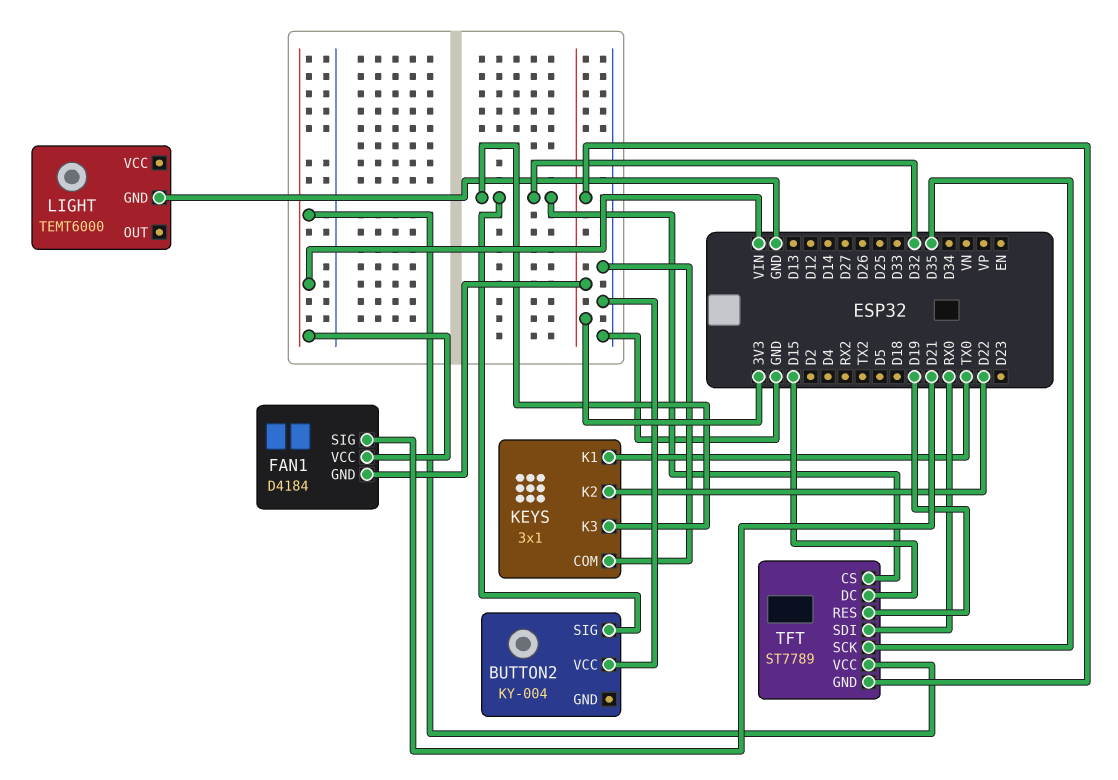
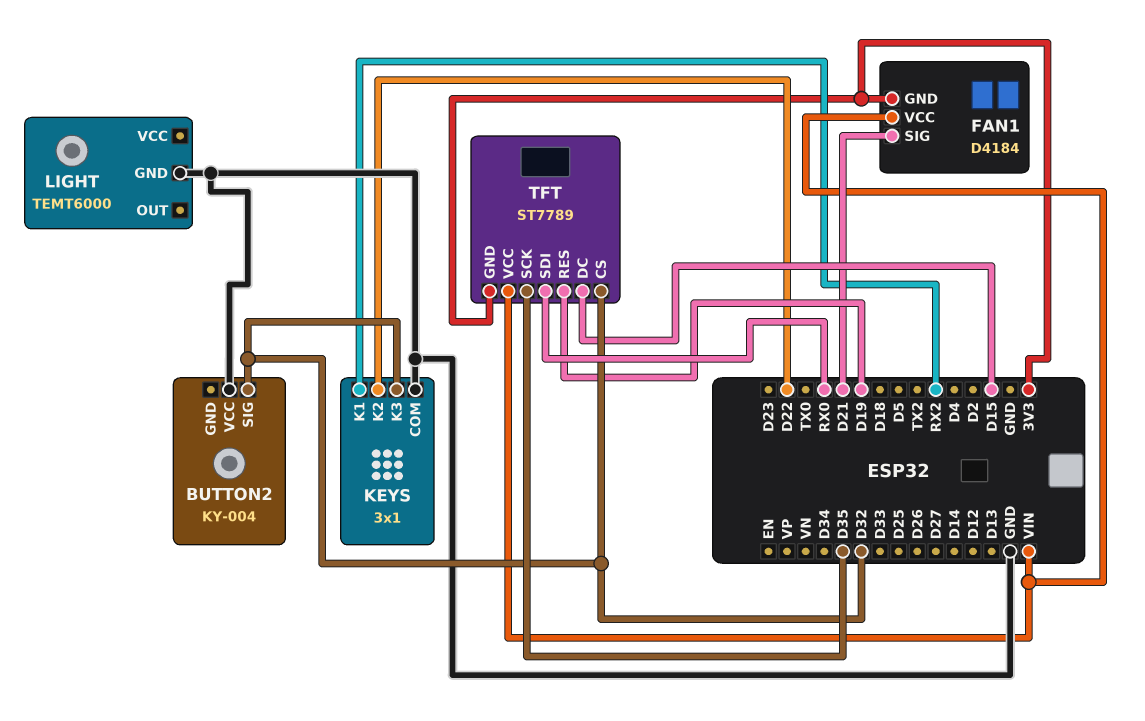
KEYS pin K1: TX0 -> RX2

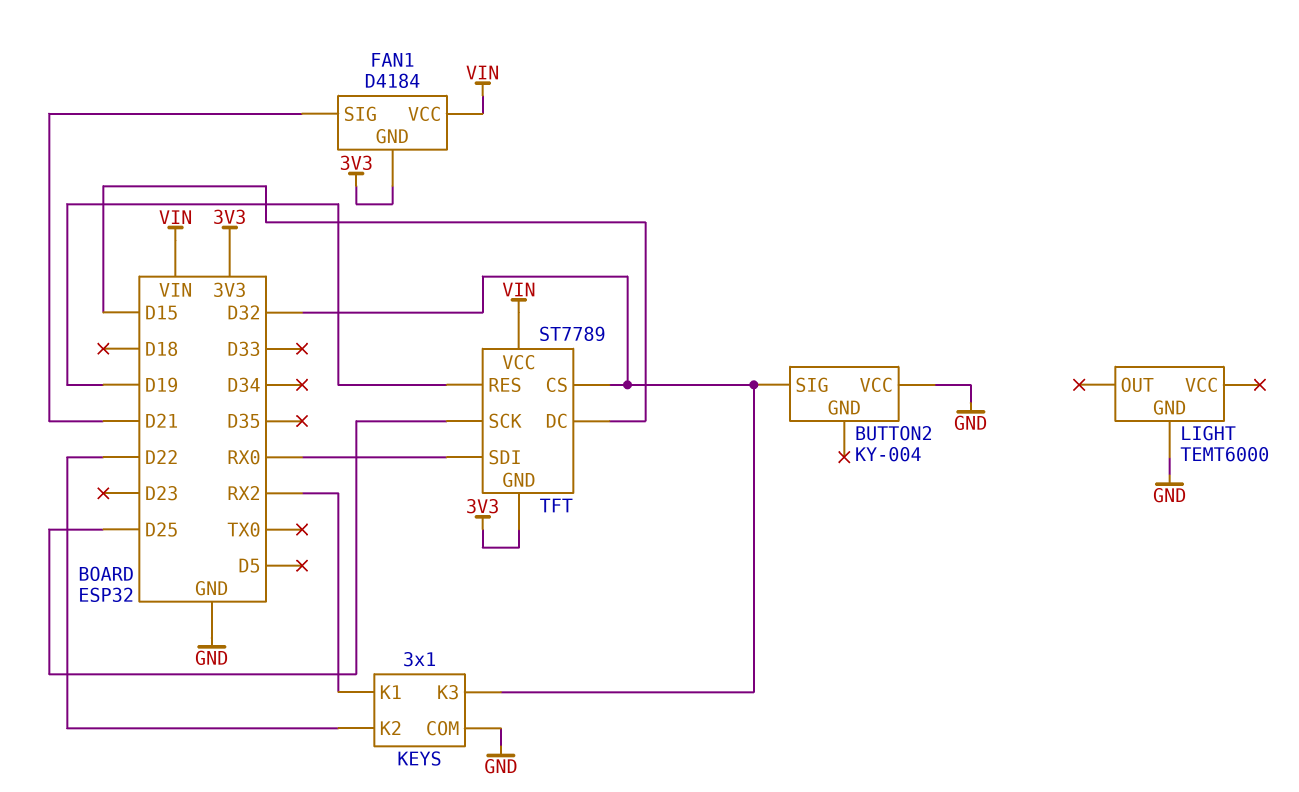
TFT pin SCK: D35 -> D25

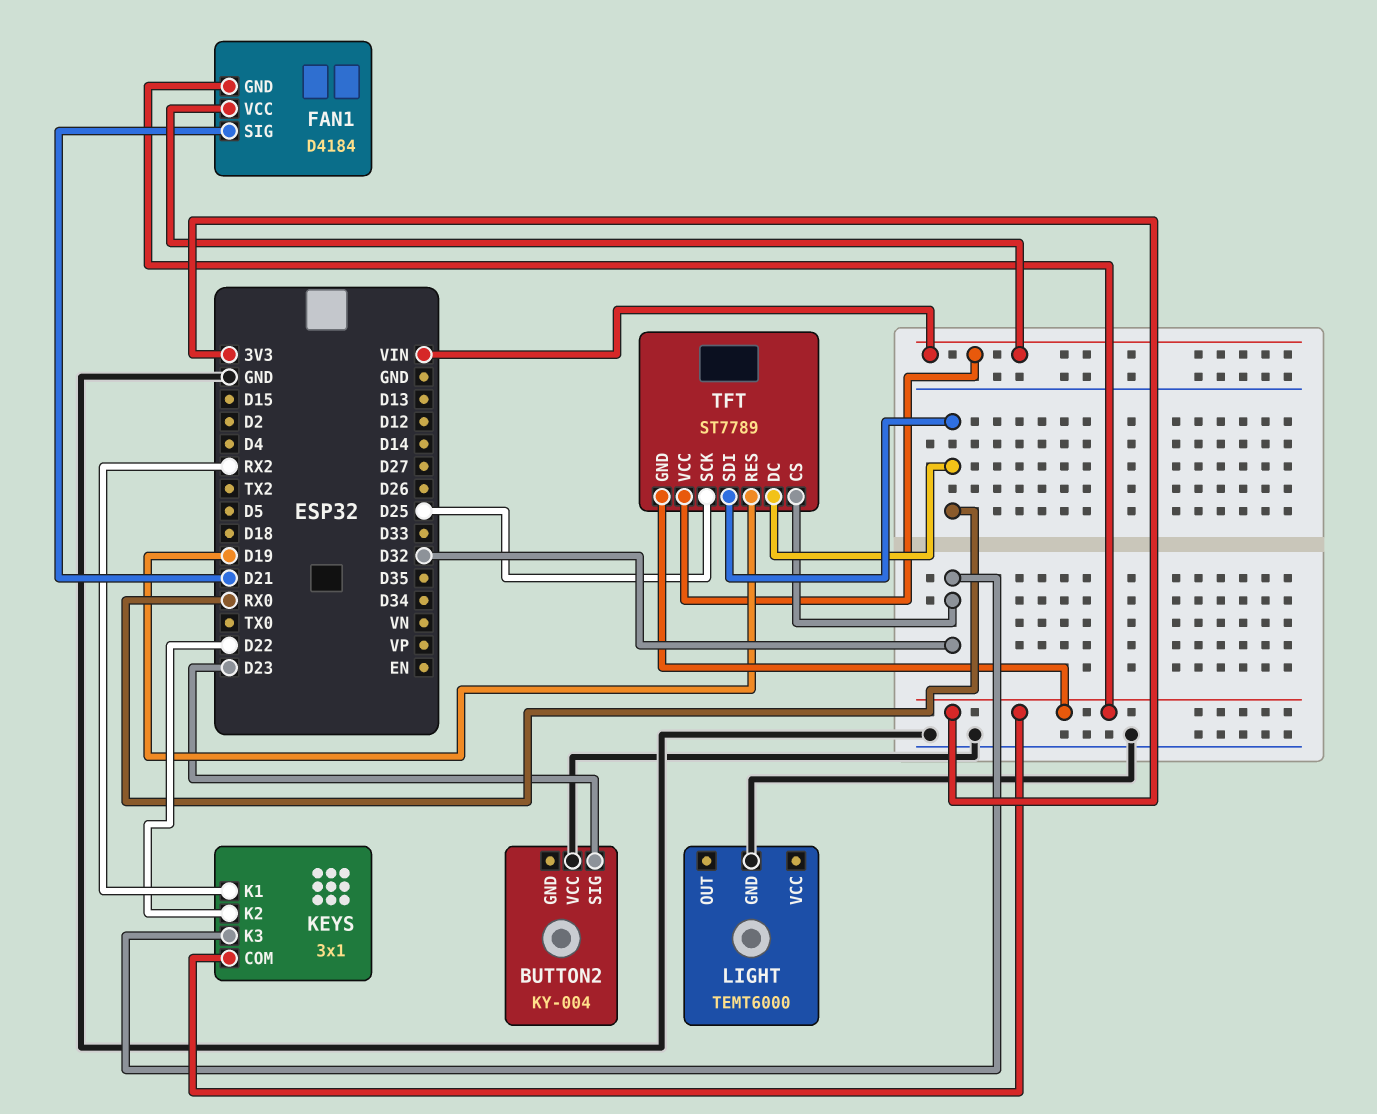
BUTTON2 pin SIG: D32 -> D23
KEYS pin COM: GND -> 3V3
TFT pin DC: D15 -> RX0

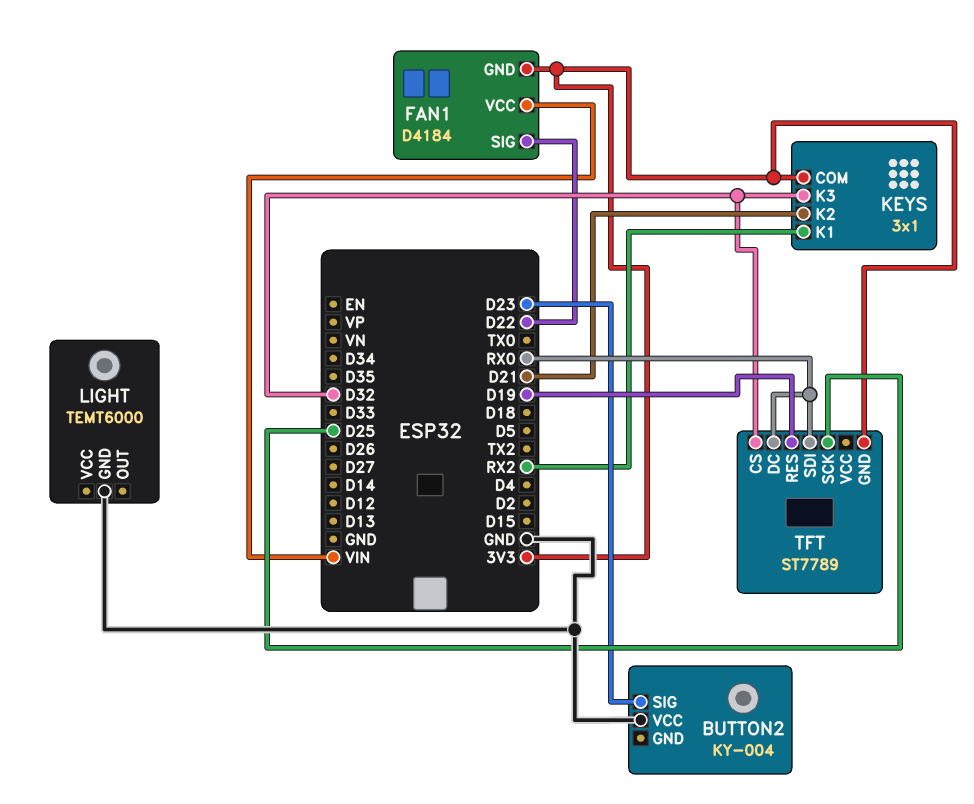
FAN1 pin SIG: D21 -> D22
KEYS pin K2: D22 -> D21
TFT pin VCC: VIN -> none

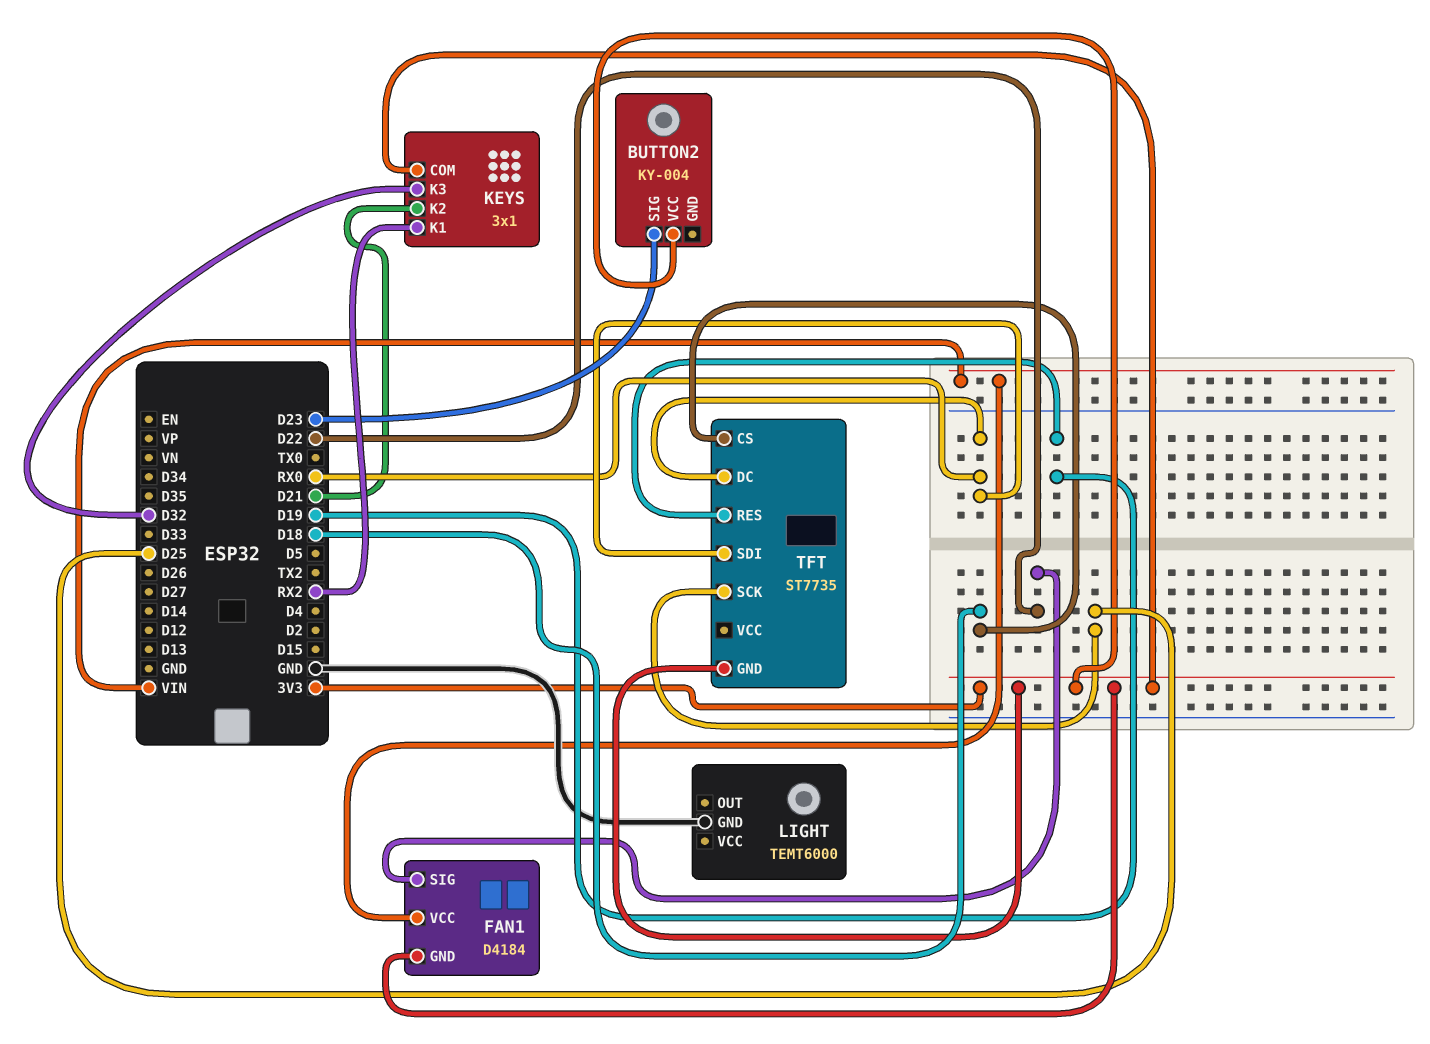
BUTTON2 pin VCC: GND -> 3V3
TFT: ST7789 -> ST7735
TFT pin CS: D32 -> D18

